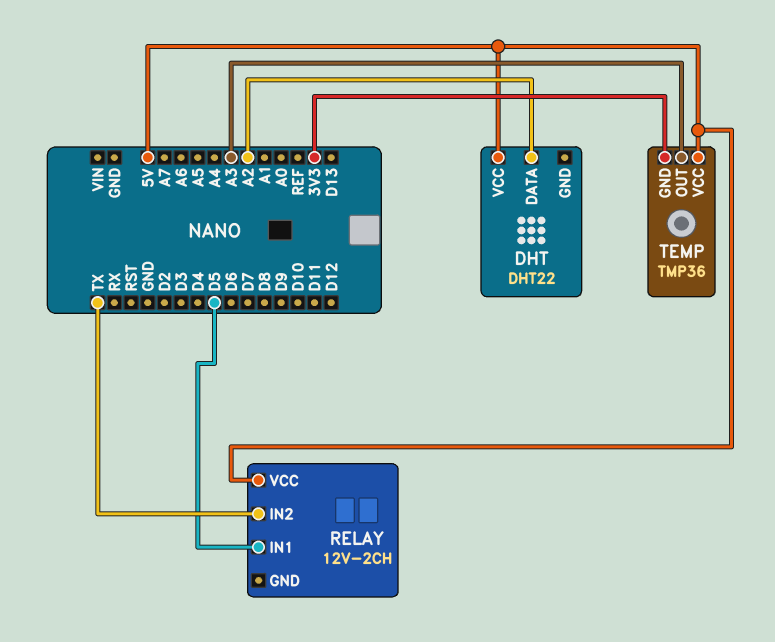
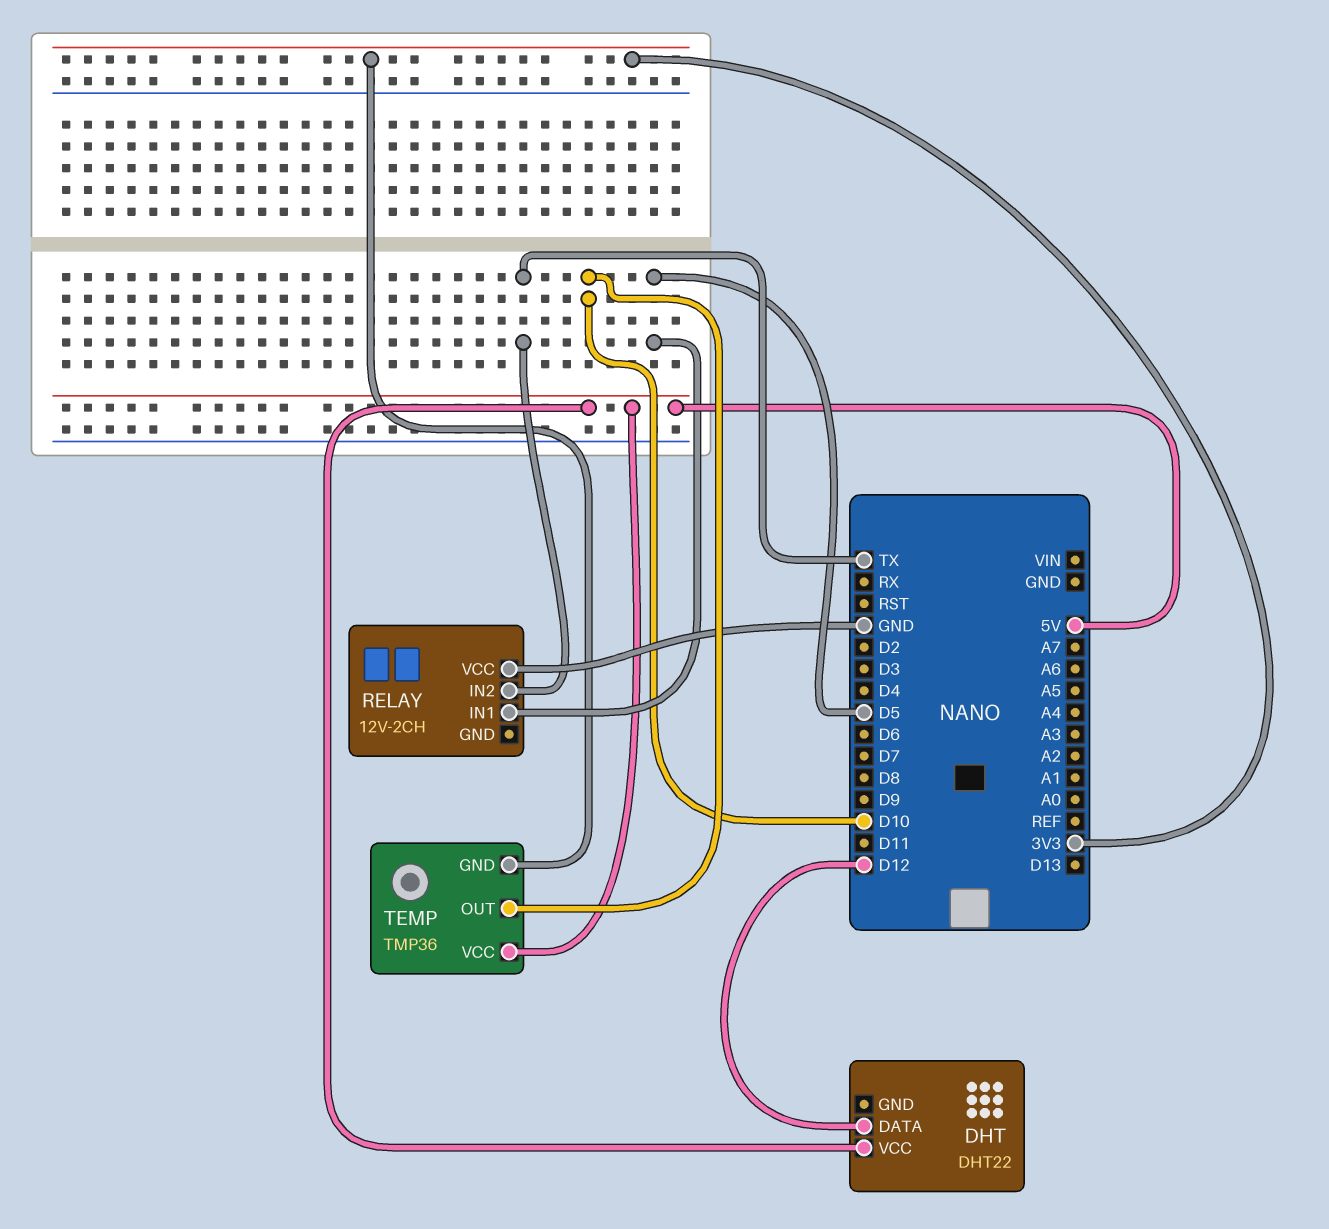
DHT pin DATA: A2 -> D12
RELAY pin VCC: 5V -> GND
TEMP pin OUT: A3 -> D10

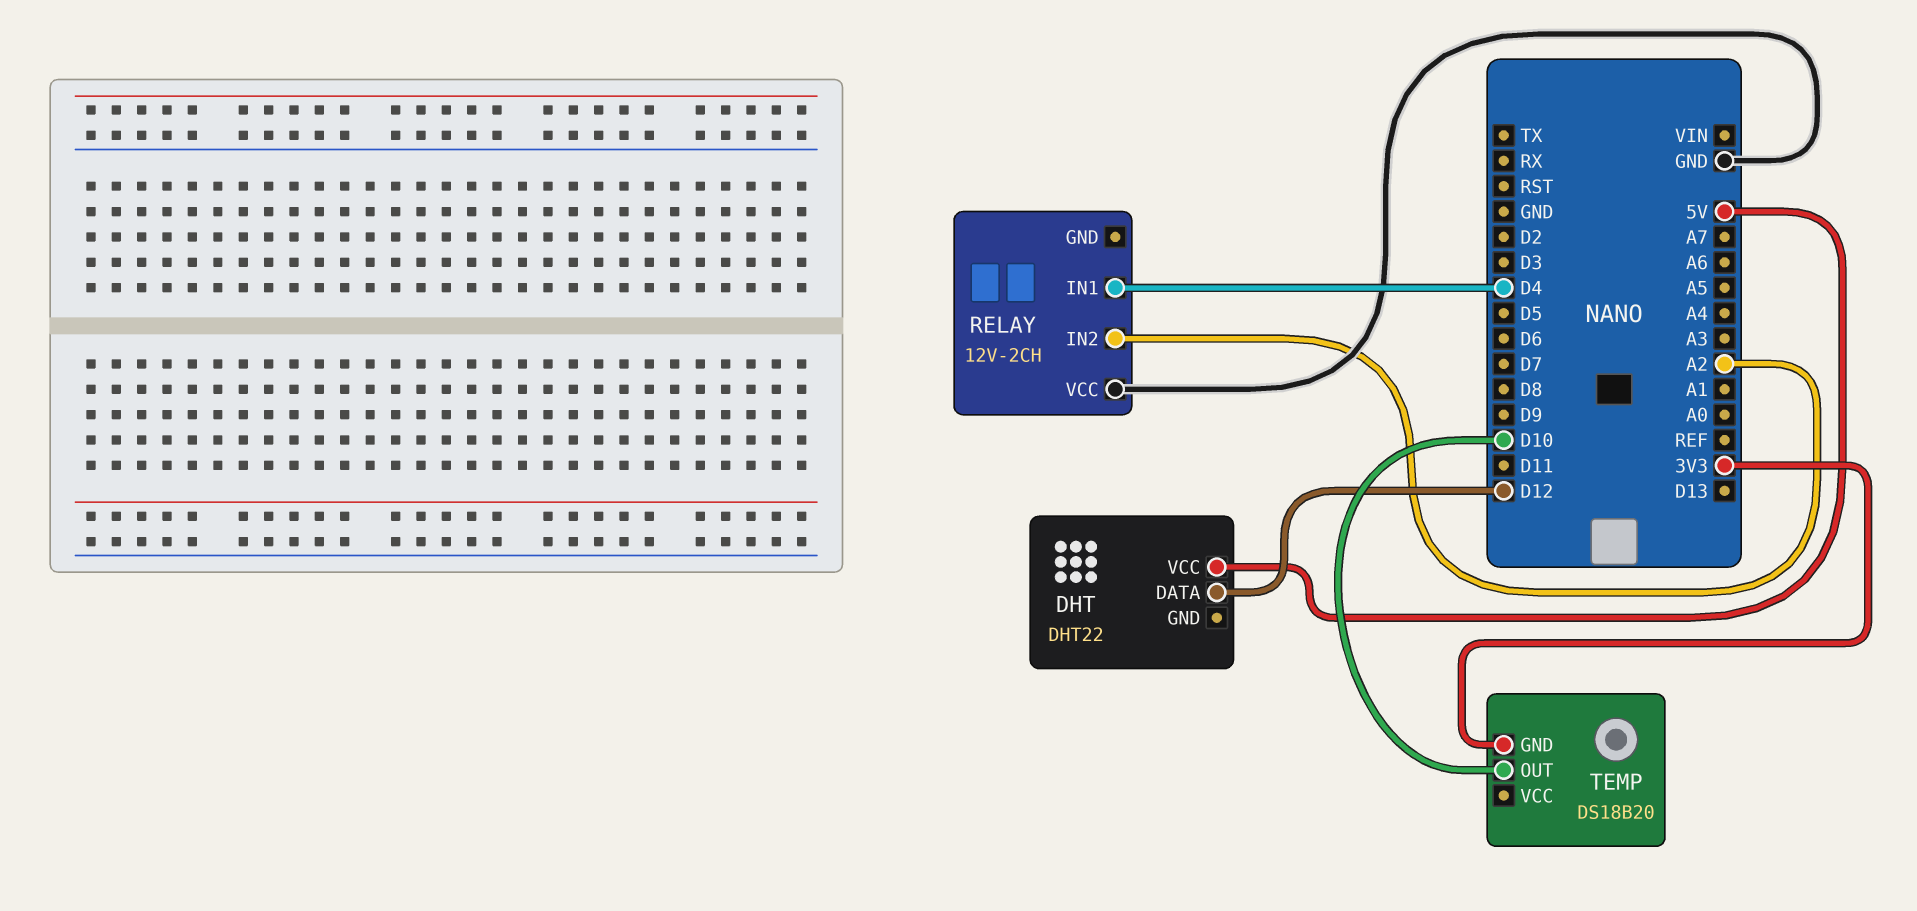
RELAY pin IN1: D5 -> D4
RELAY pin IN2: TX -> A2
TEMP: TMP36 -> DS18B20
TEMP pin VCC: 5V -> none

